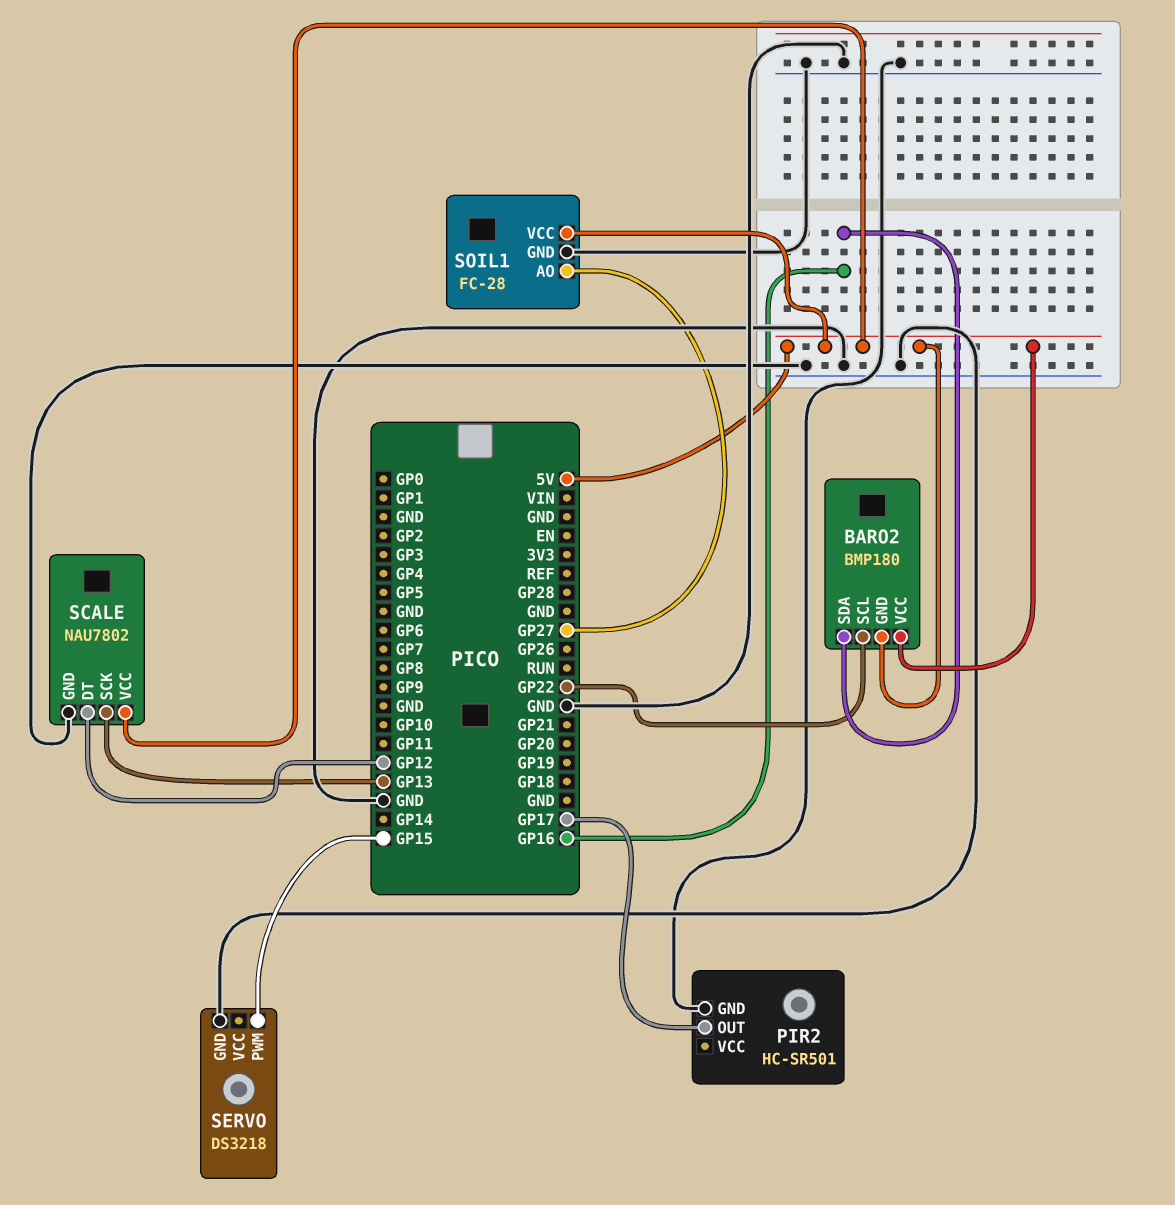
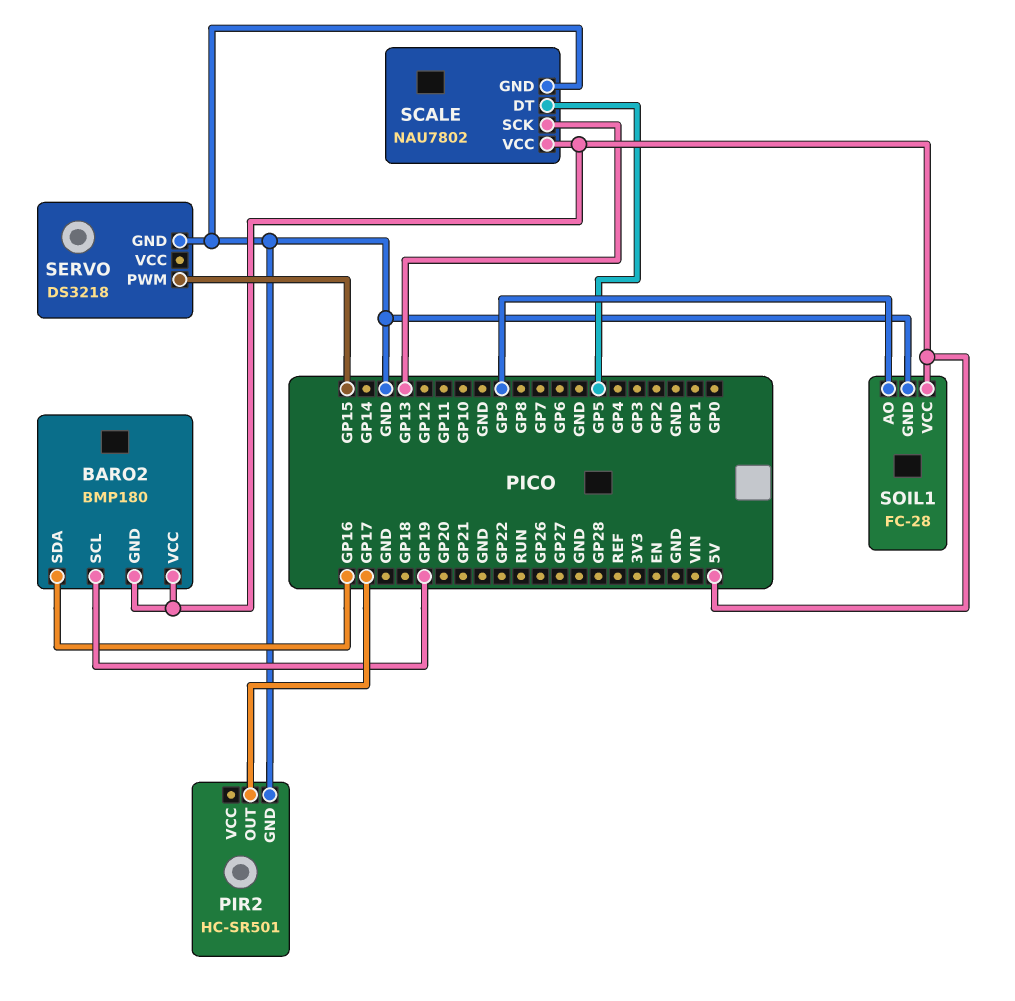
BARO2 pin SCL: GP22 -> GP19
SCALE pin DT: GP12 -> GP5
SOIL1 pin AO: GP27 -> GP9

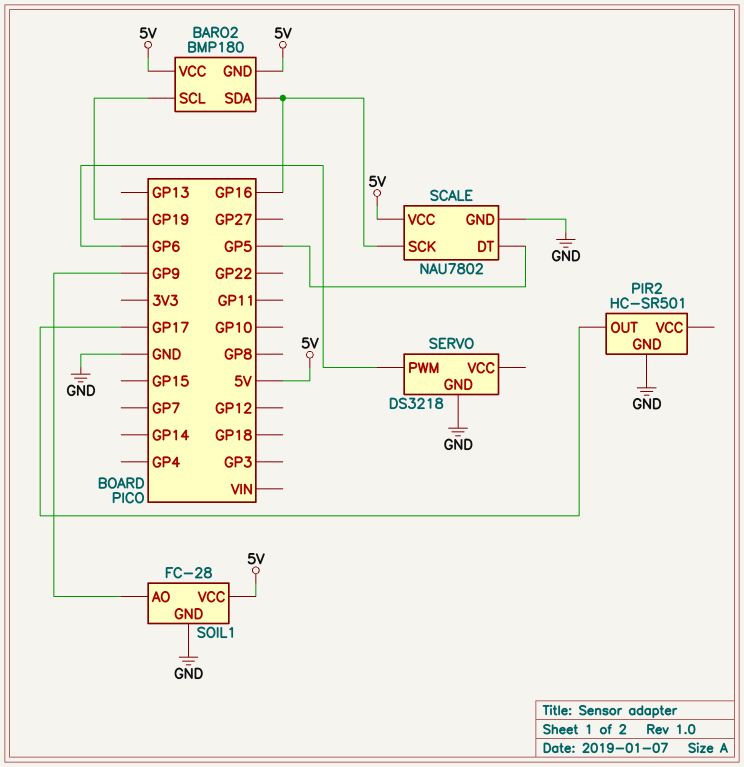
SCALE pin SCK: GP13 -> GP16
SERVO pin PWM: GP15 -> GP6

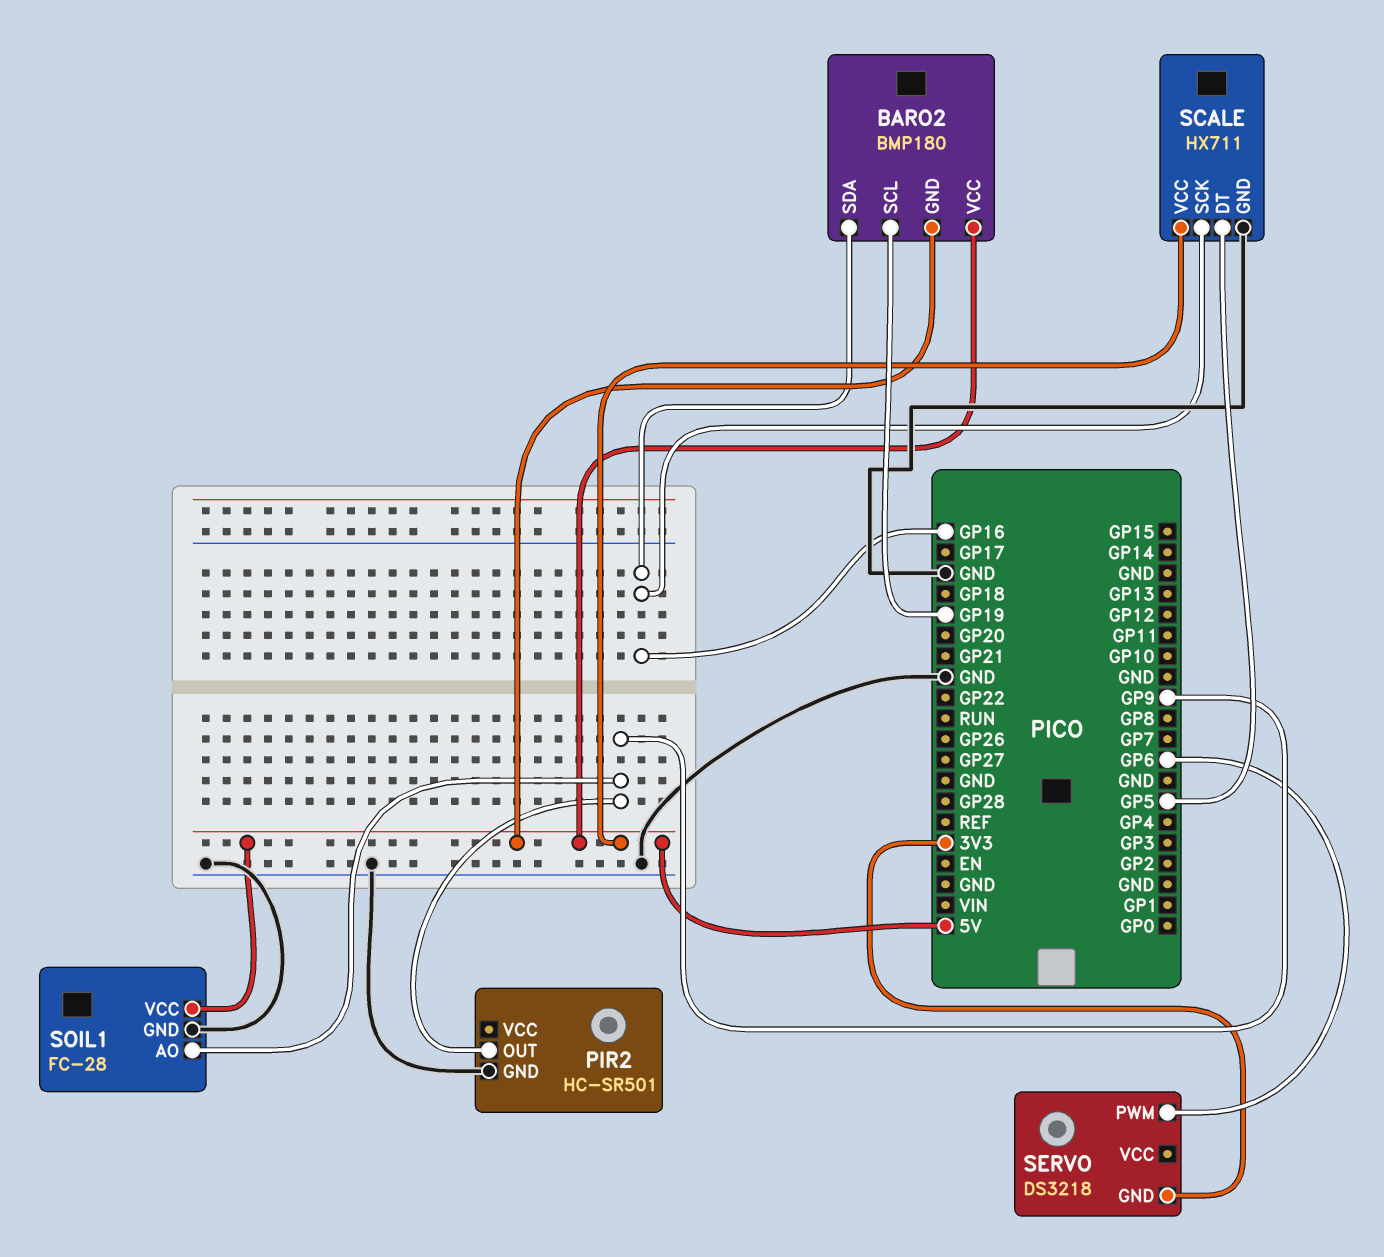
PIR2 pin OUT: GP17 -> GP9
SCALE: NAU7802 -> HX711
SERVO pin GND: GND -> 3V3

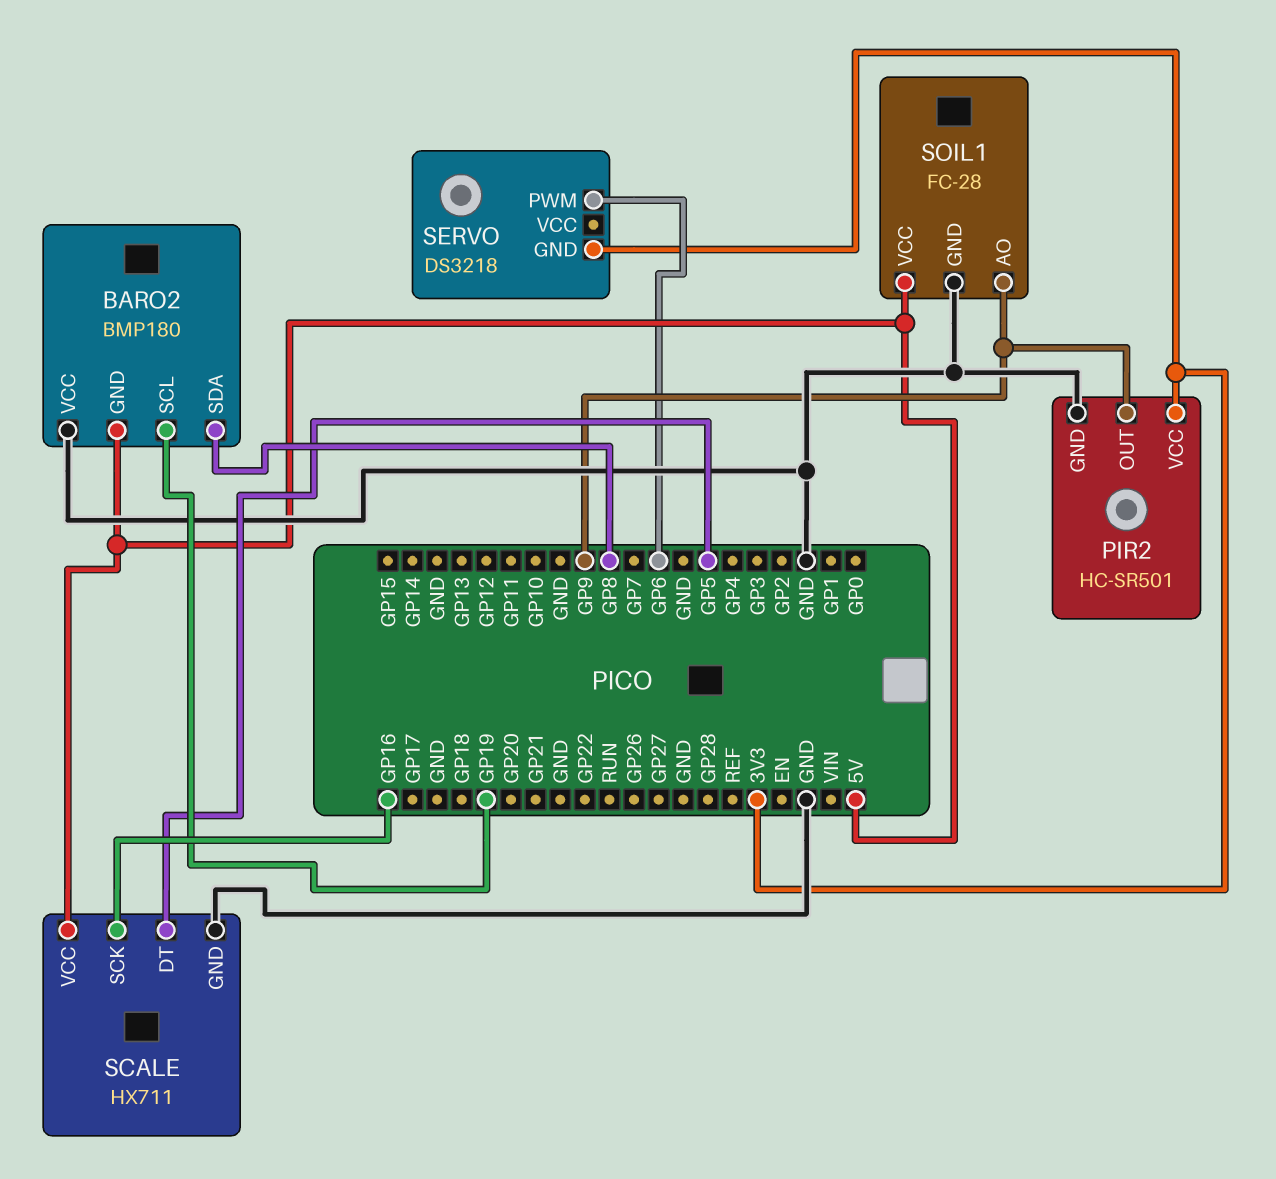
BARO2 pin SDA: GP16 -> GP8
BARO2 pin VCC: 5V -> GND
PIR2 pin VCC: none -> 3V3

